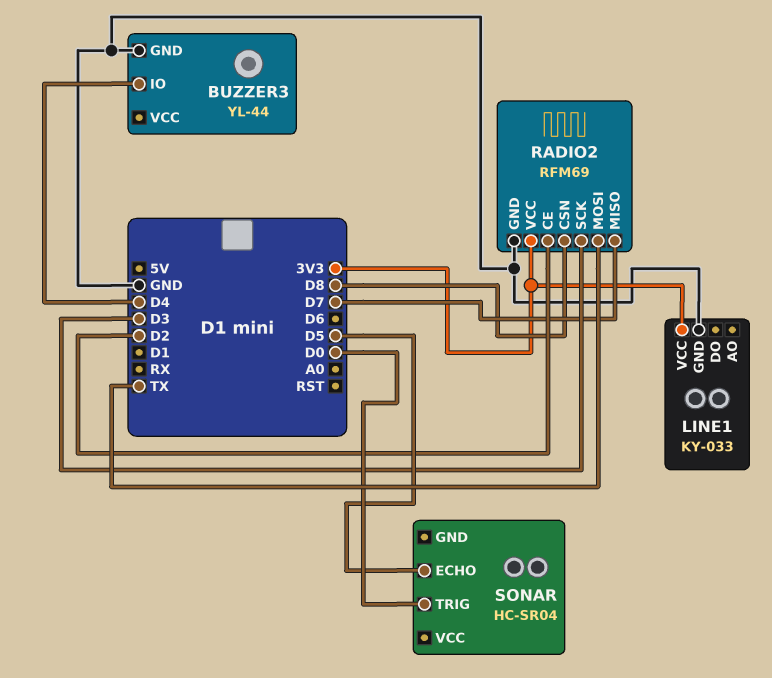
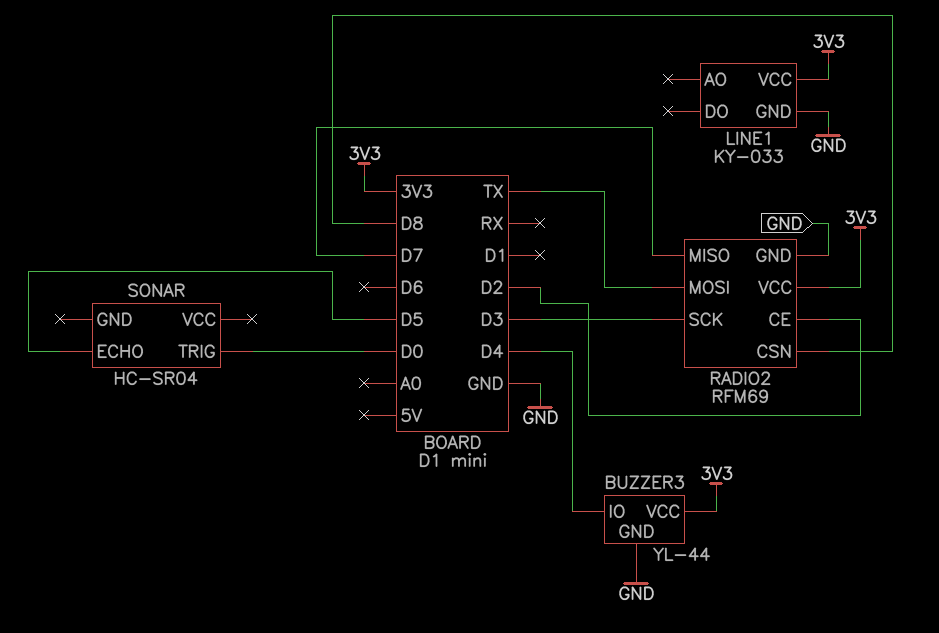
BUZZER3 pin VCC: none -> 3V3

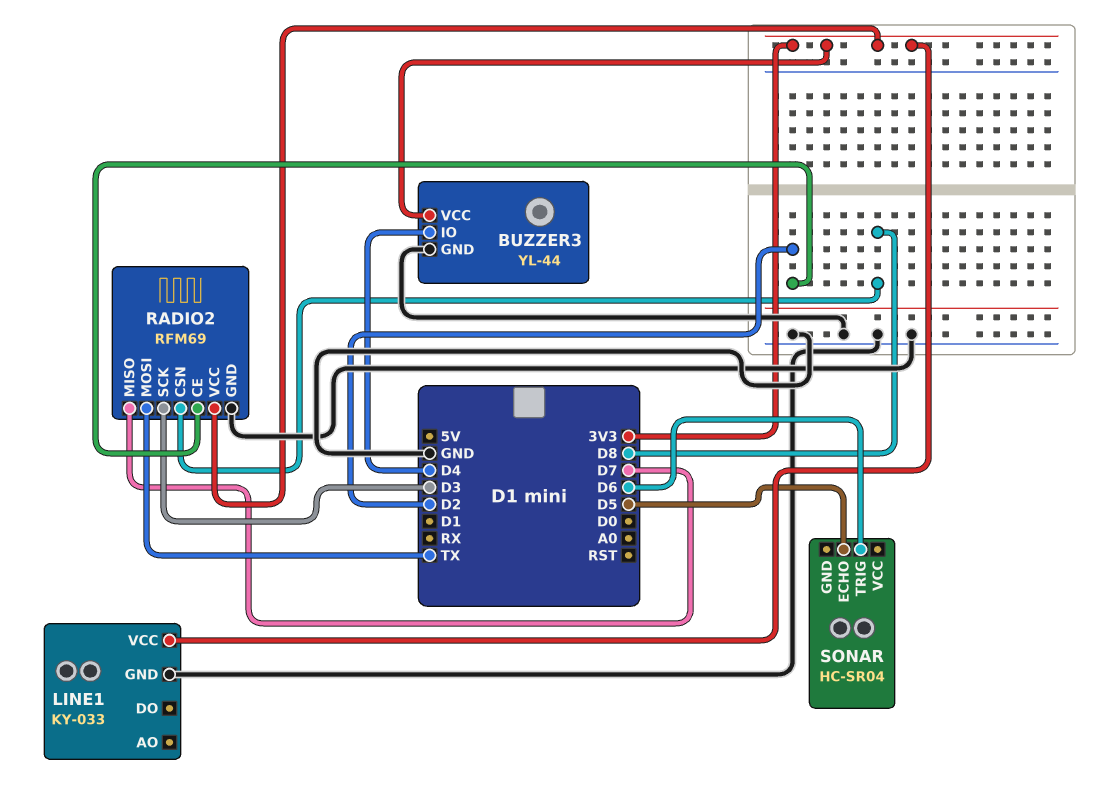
SONAR pin TRIG: D0 -> D6

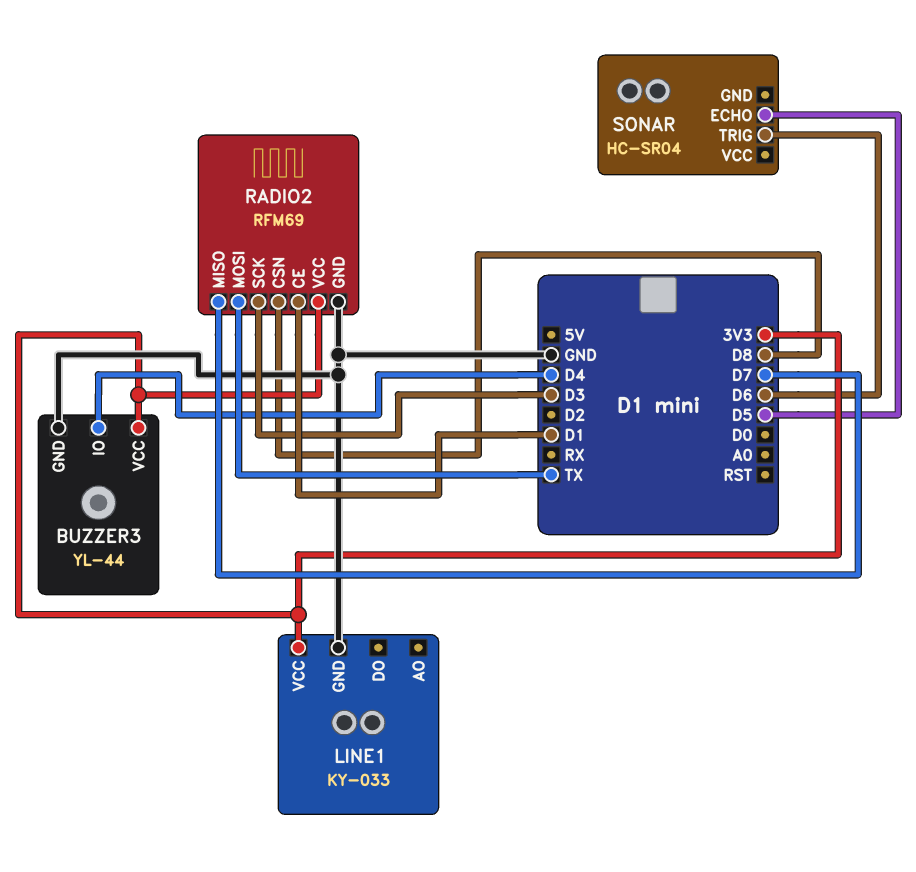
RADIO2 pin CE: D2 -> D1

